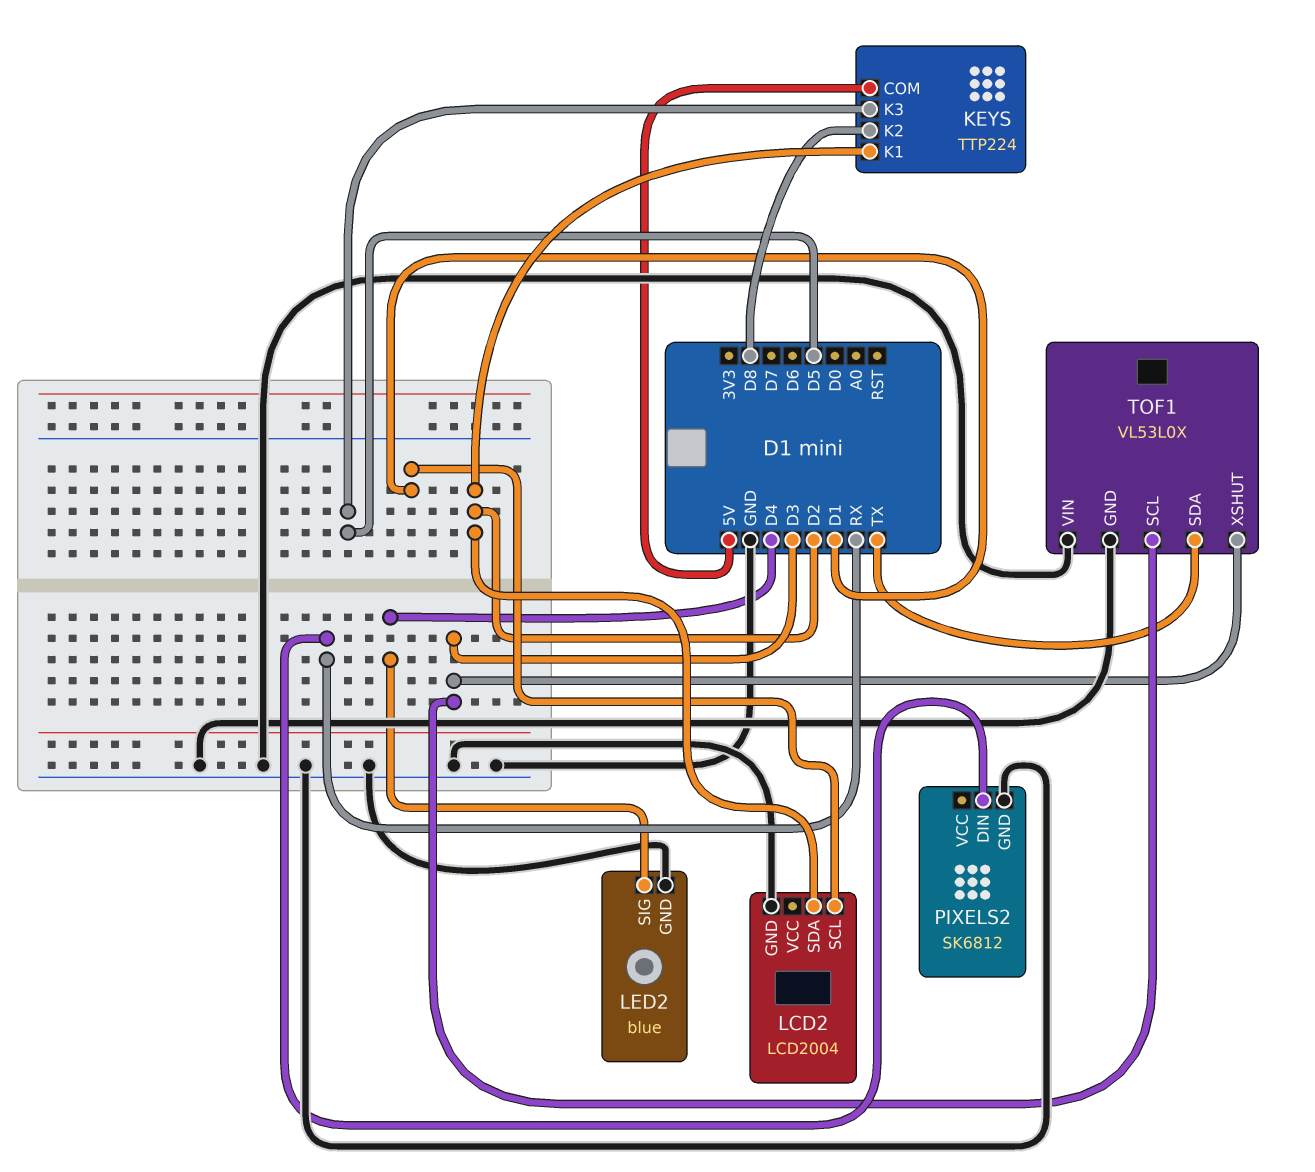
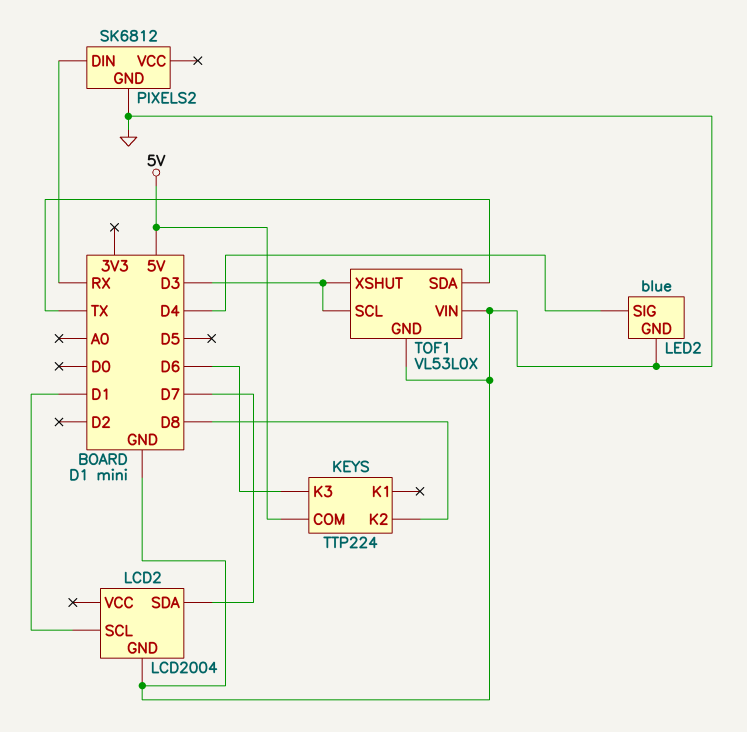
KEYS pin K1: D2 -> none
KEYS pin K3: D5 -> D6
LCD2 pin SDA: D2 -> D7

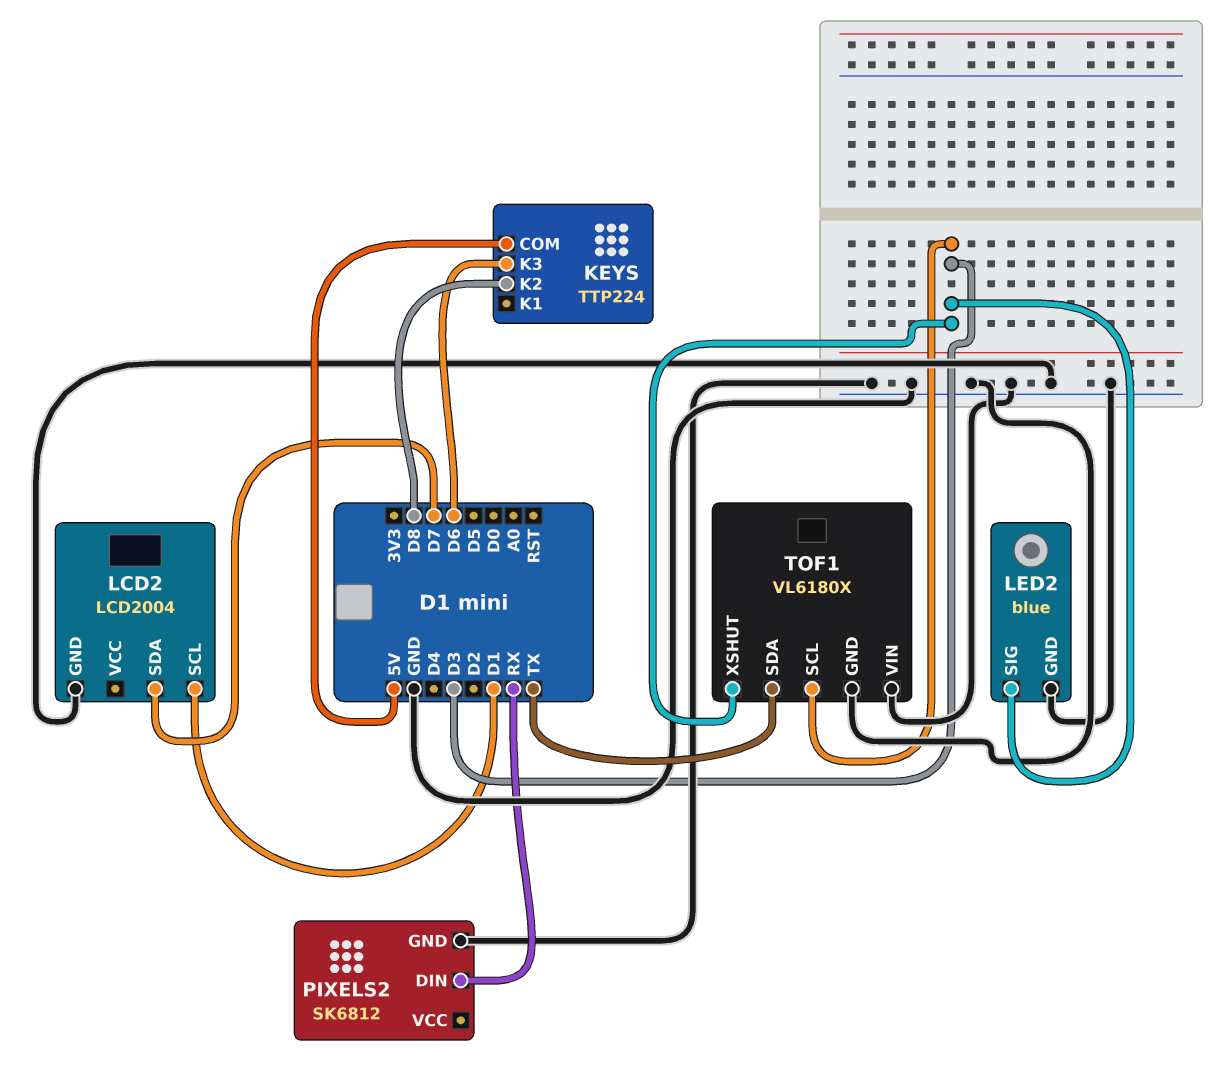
LED2 pin SIG: D4 -> D3
TOF1: VL53L0X -> VL6180X

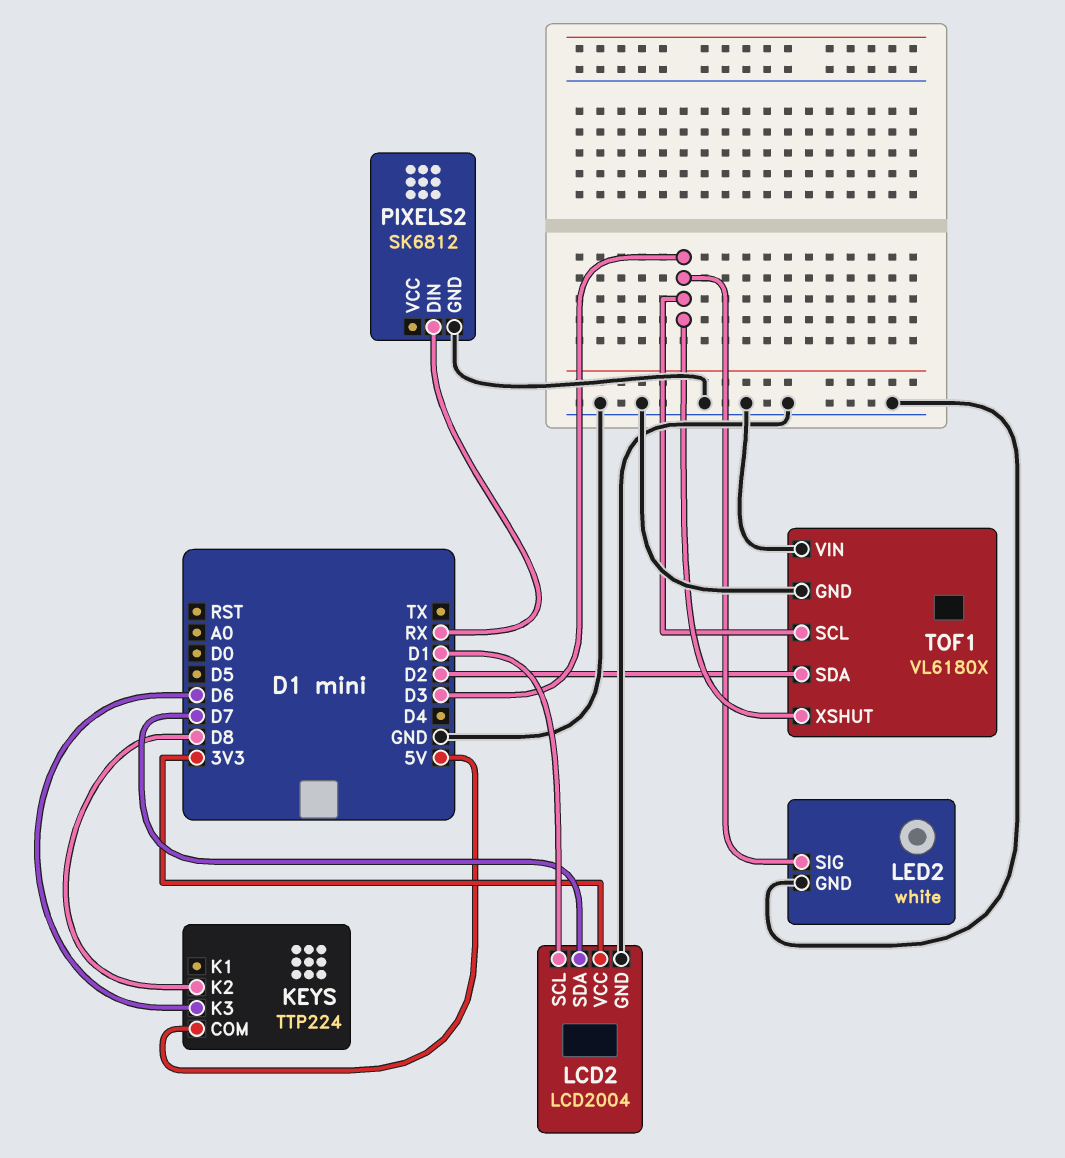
LCD2 pin VCC: none -> 3V3
LED2: blue -> white
TOF1 pin SDA: TX -> D2

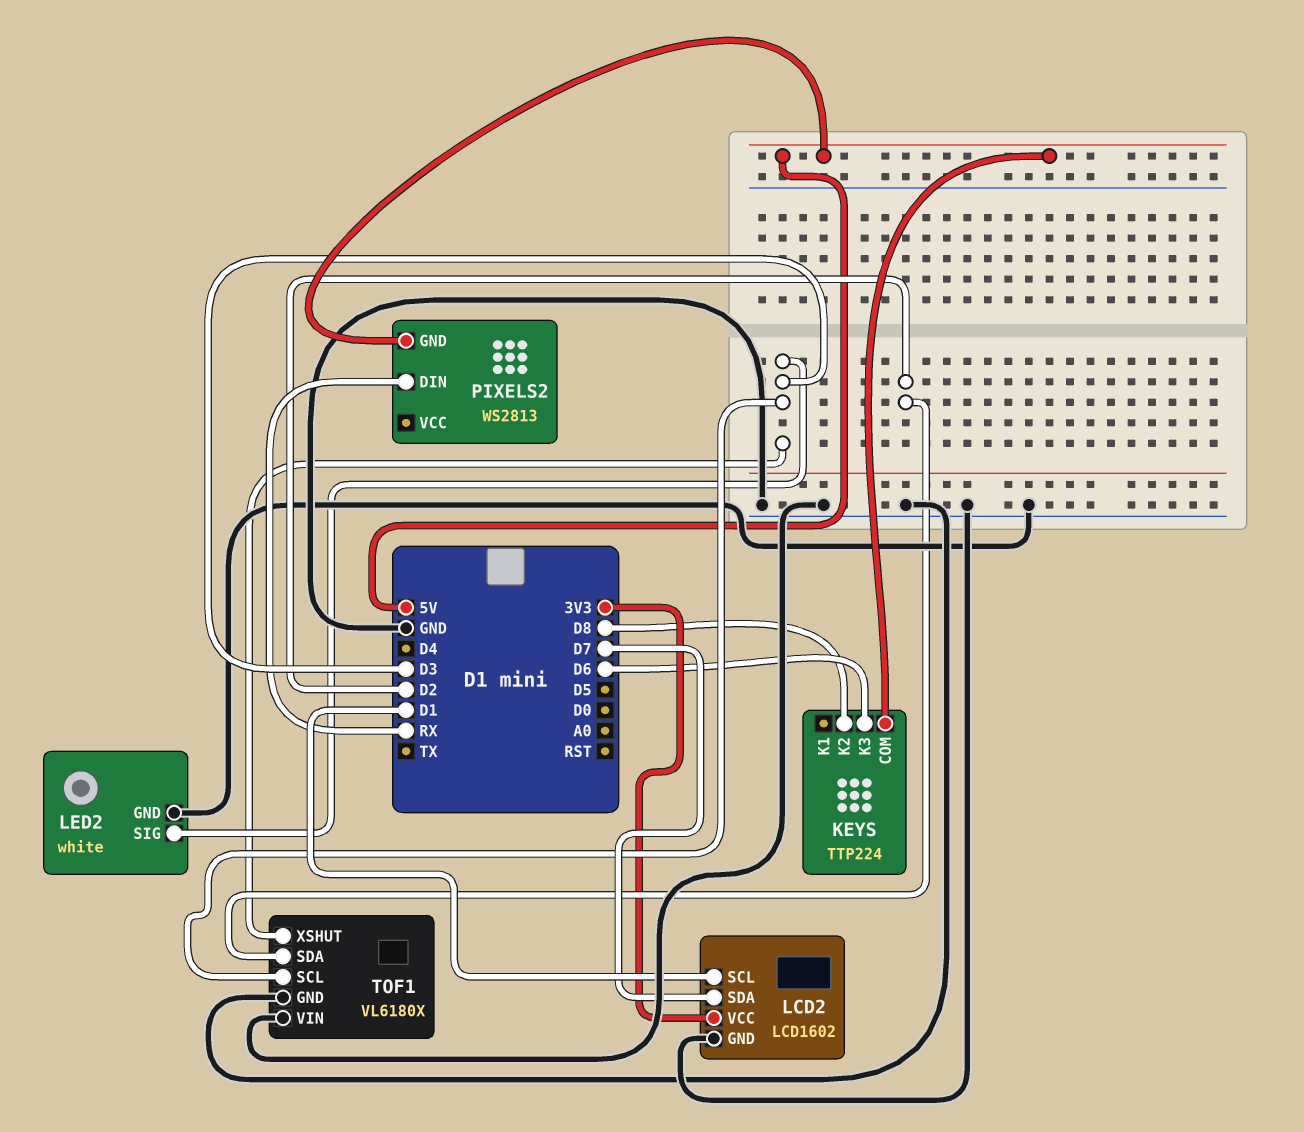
LCD2: LCD2004 -> LCD1602
PIXELS2: SK6812 -> WS2813
PIXELS2 pin GND: GND -> 5V

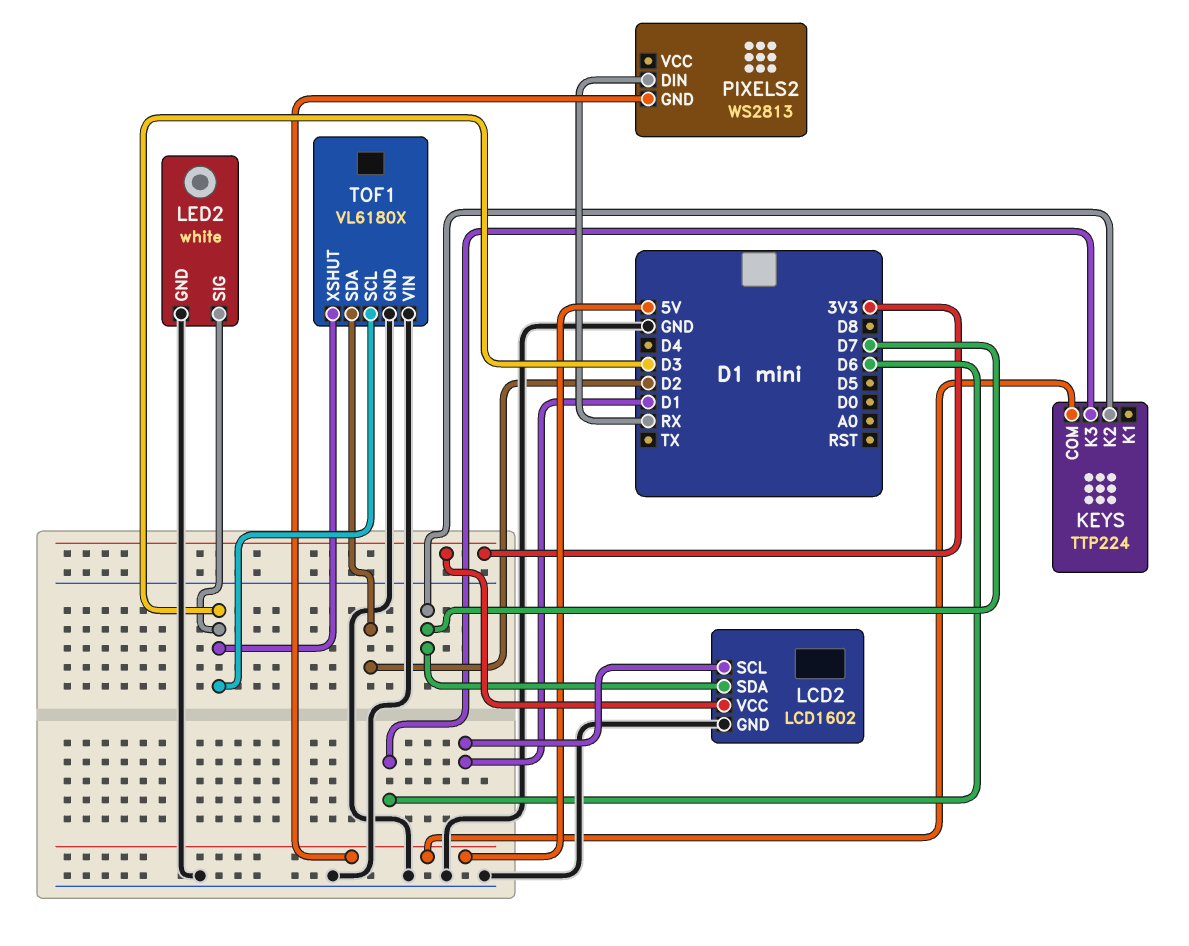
KEYS pin K2: D8 -> D7

